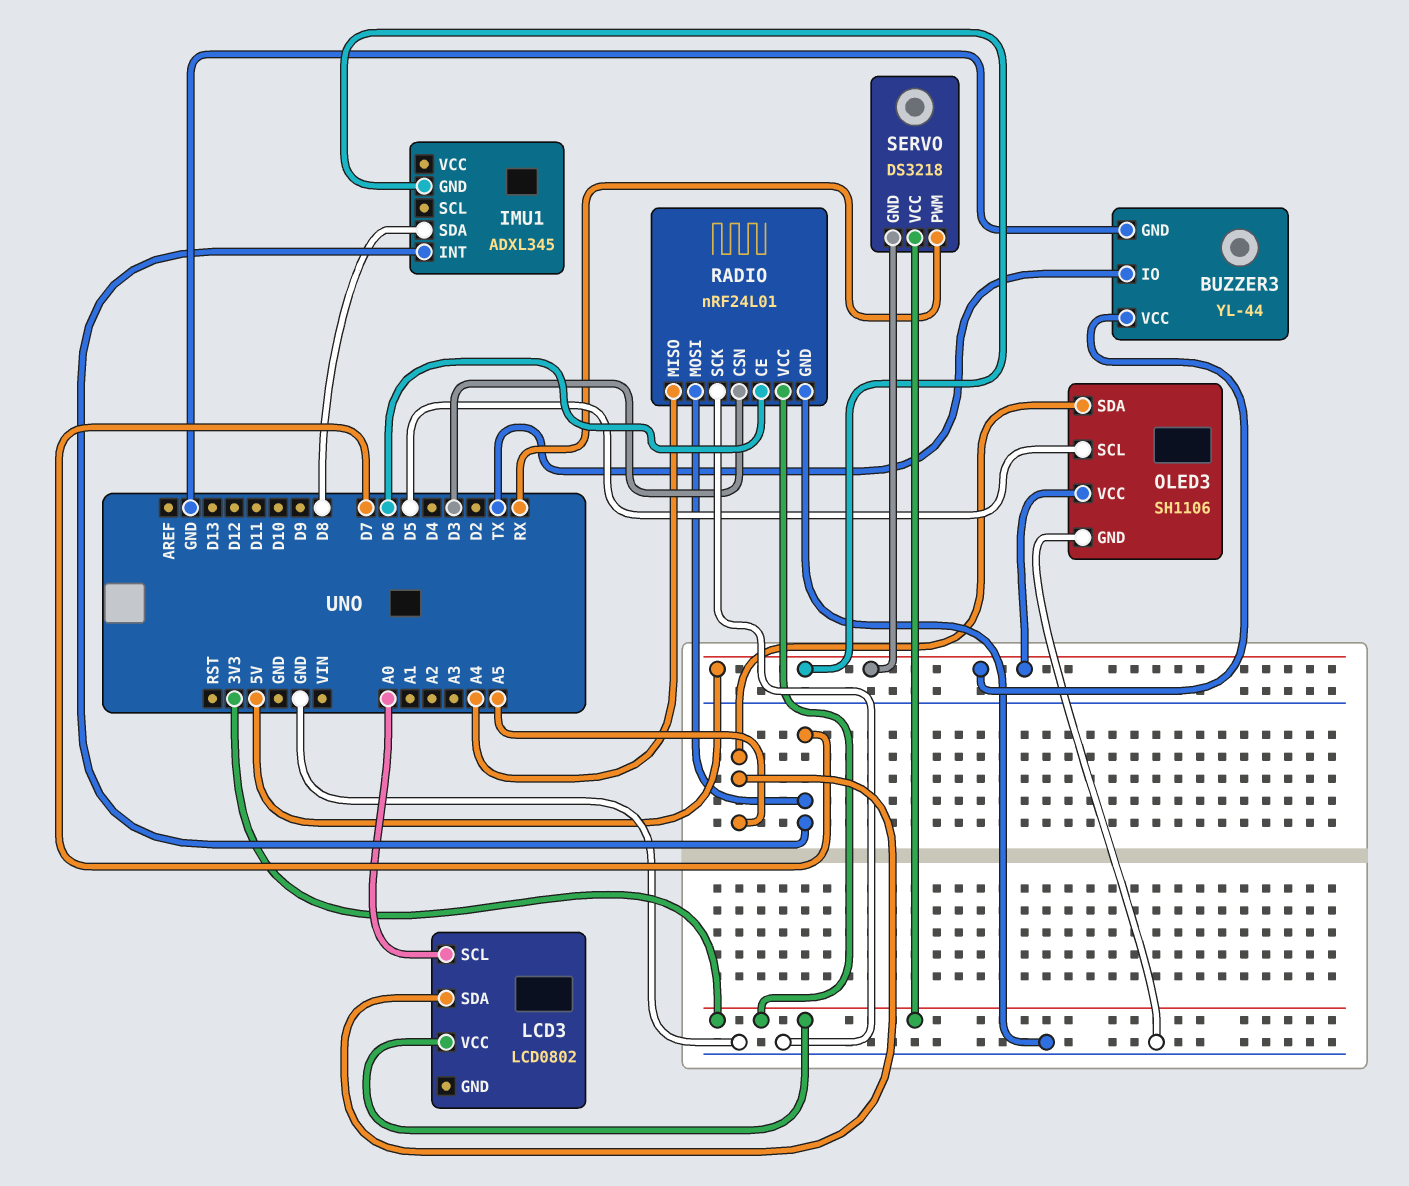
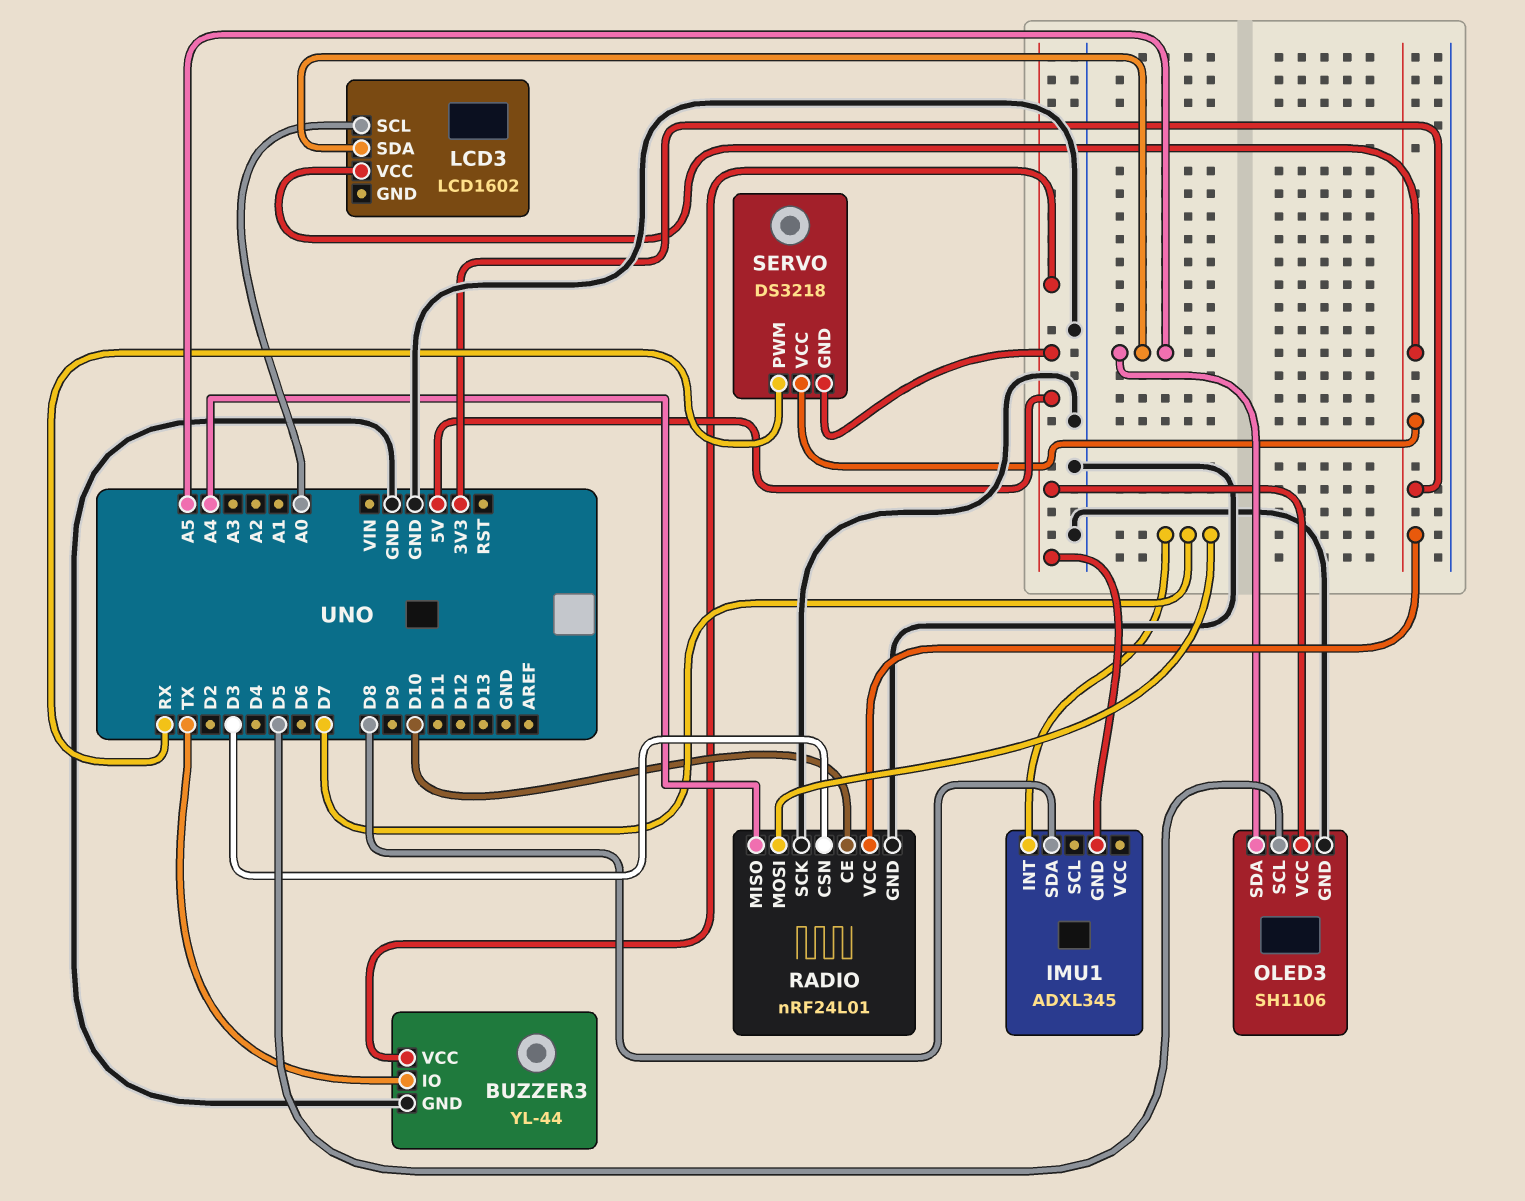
LCD3: LCD0802 -> LCD1602
RADIO pin CE: D6 -> D10

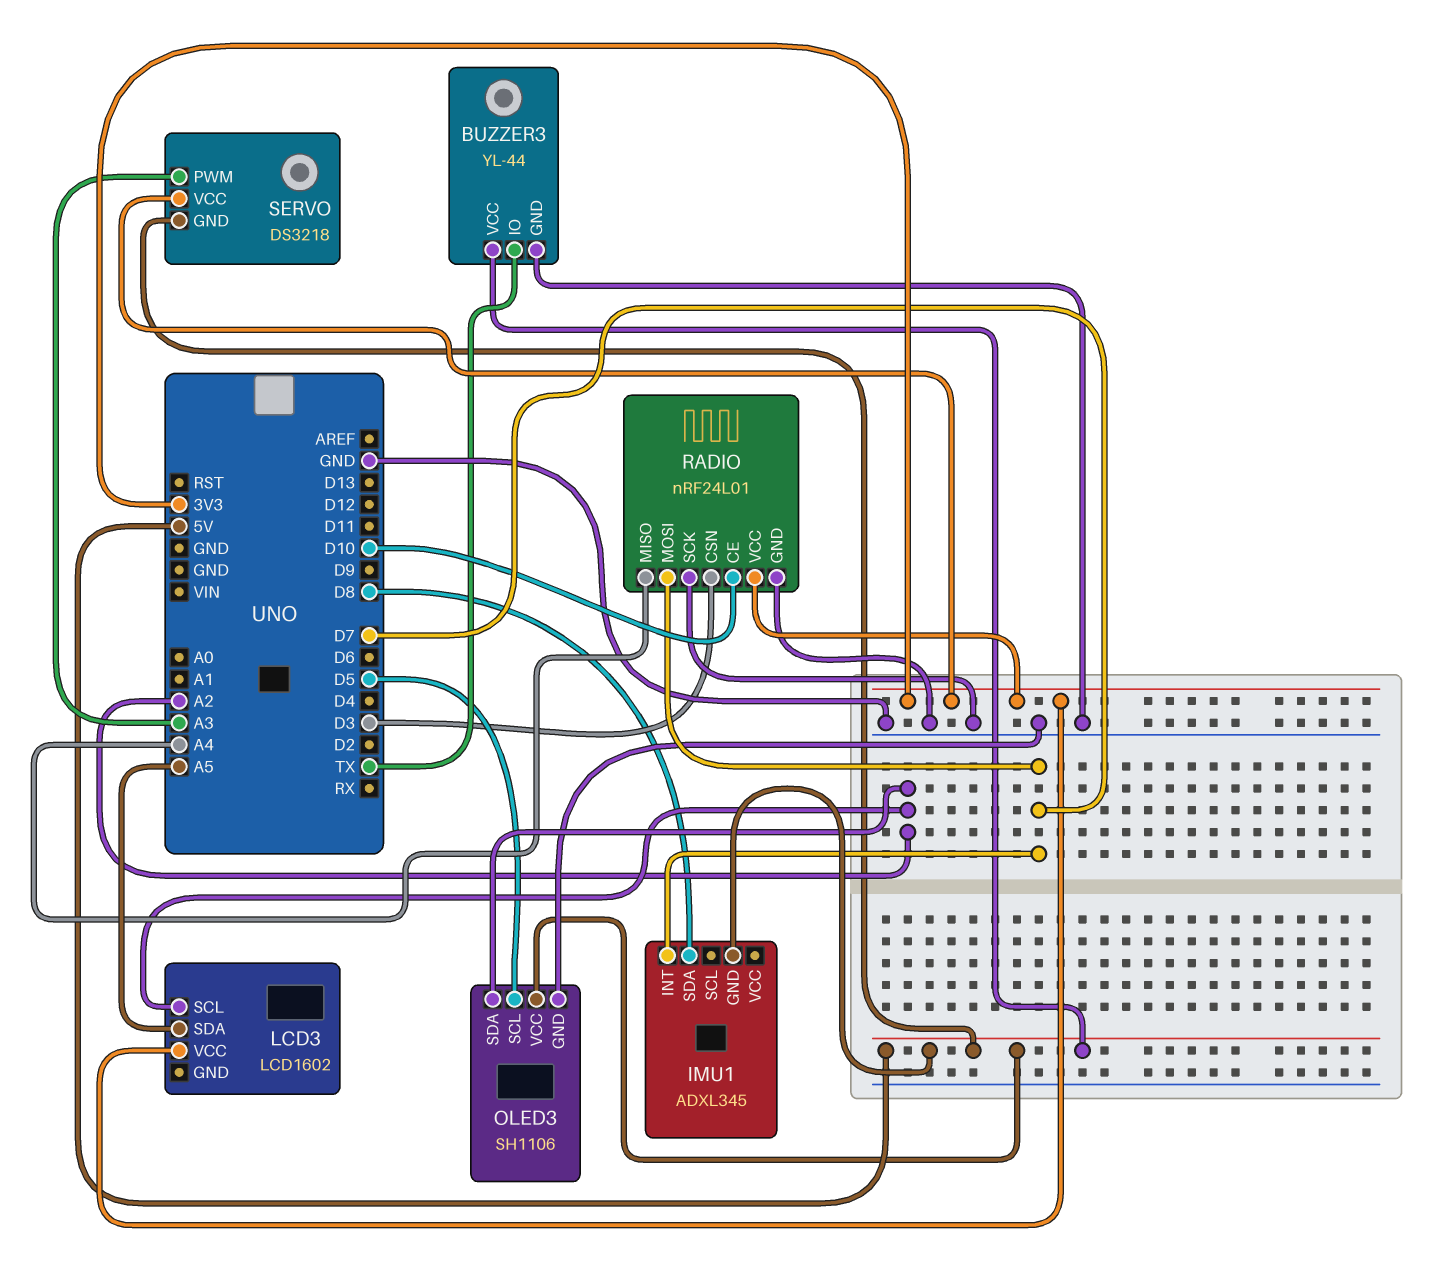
LCD3 pin SCL: A0 -> A2
OLED3 pin SDA: A5 -> A2
SERVO pin PWM: RX -> A3

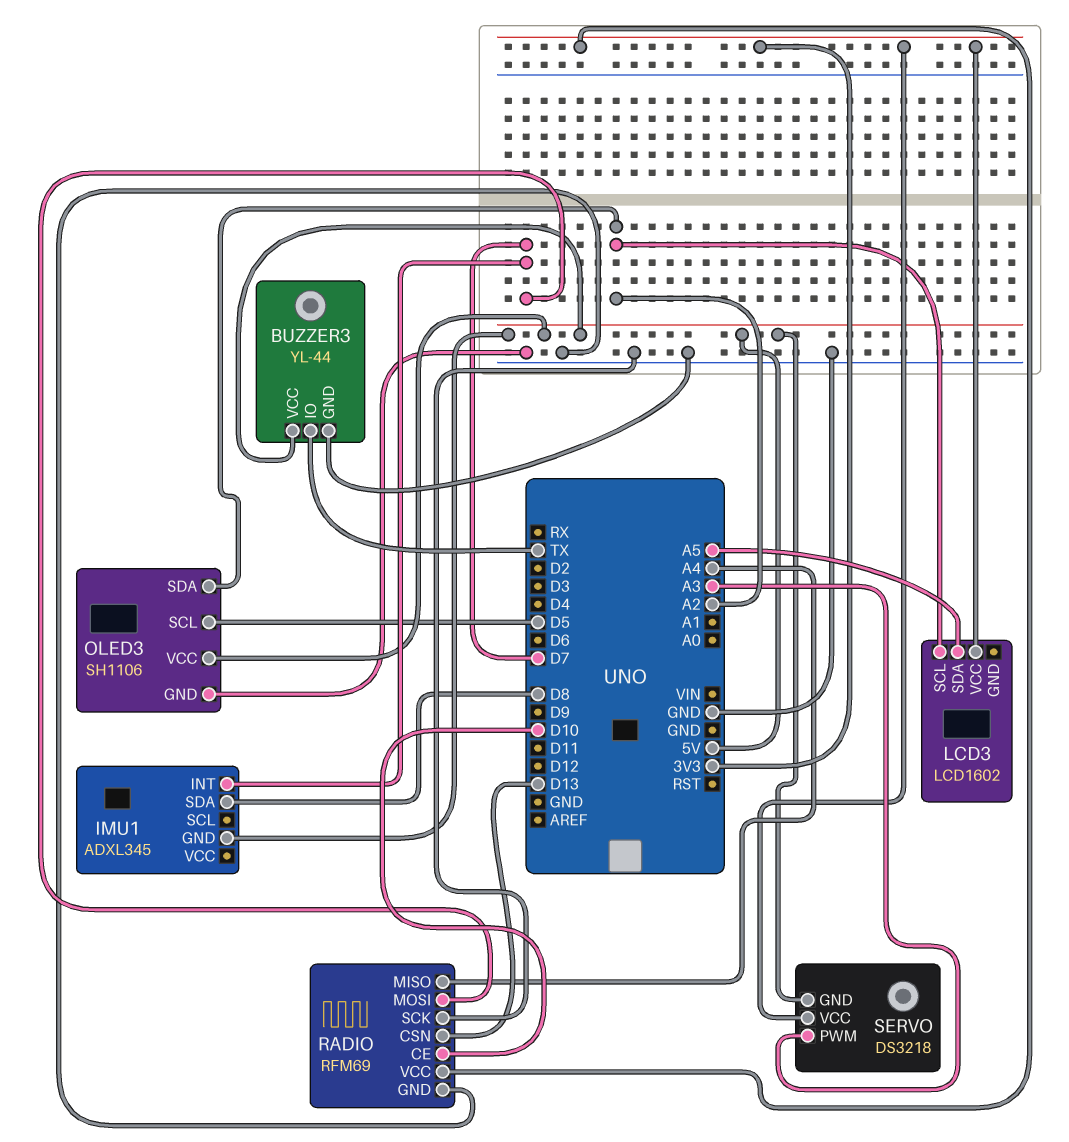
RADIO: nRF24L01 -> RFM69
RADIO pin CSN: D3 -> D13

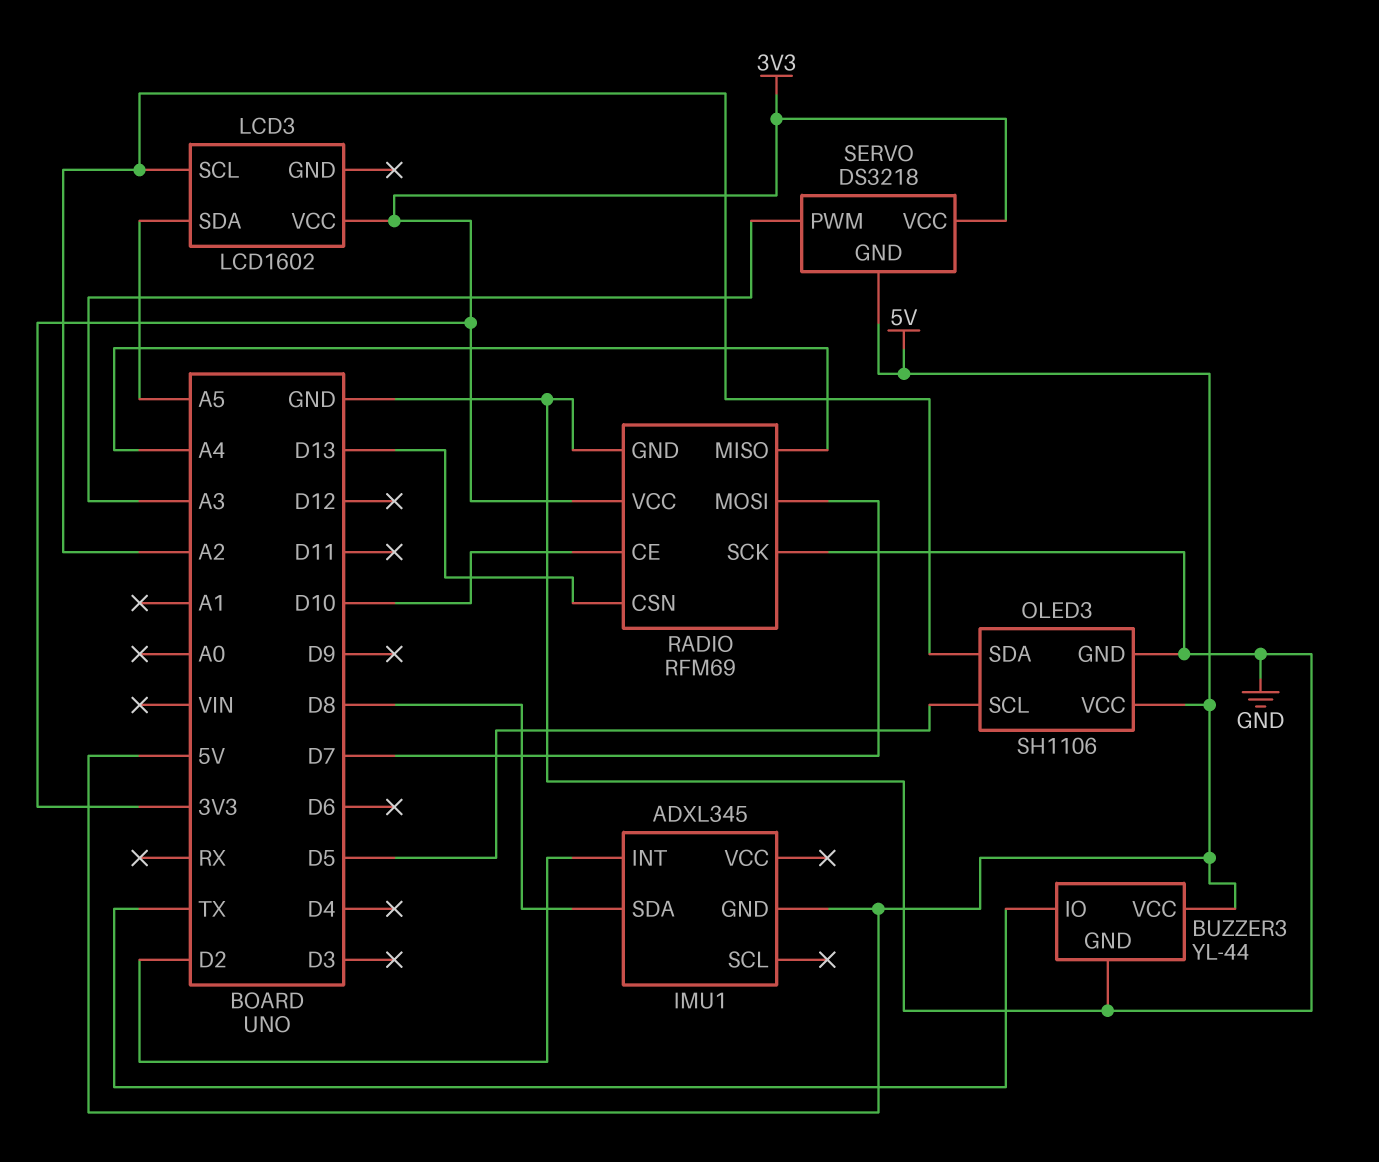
IMU1 pin INT: D7 -> D2

